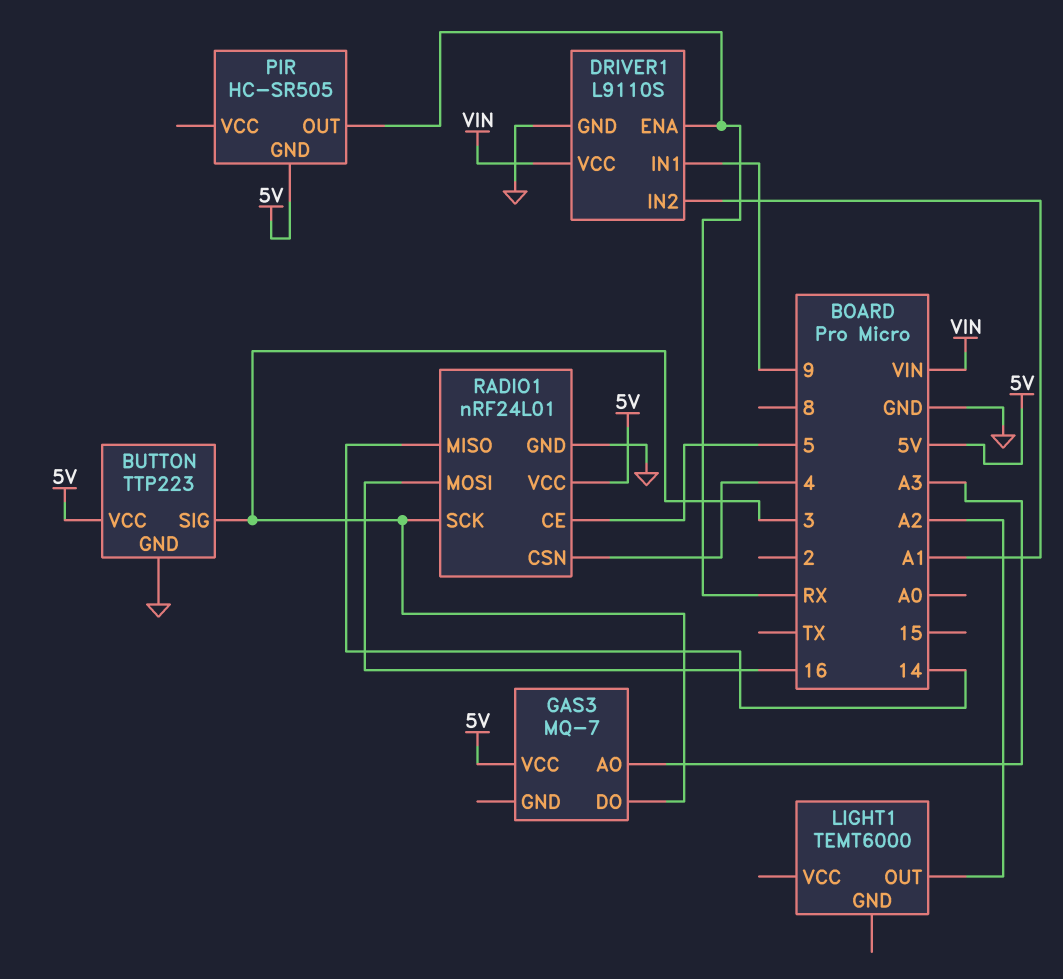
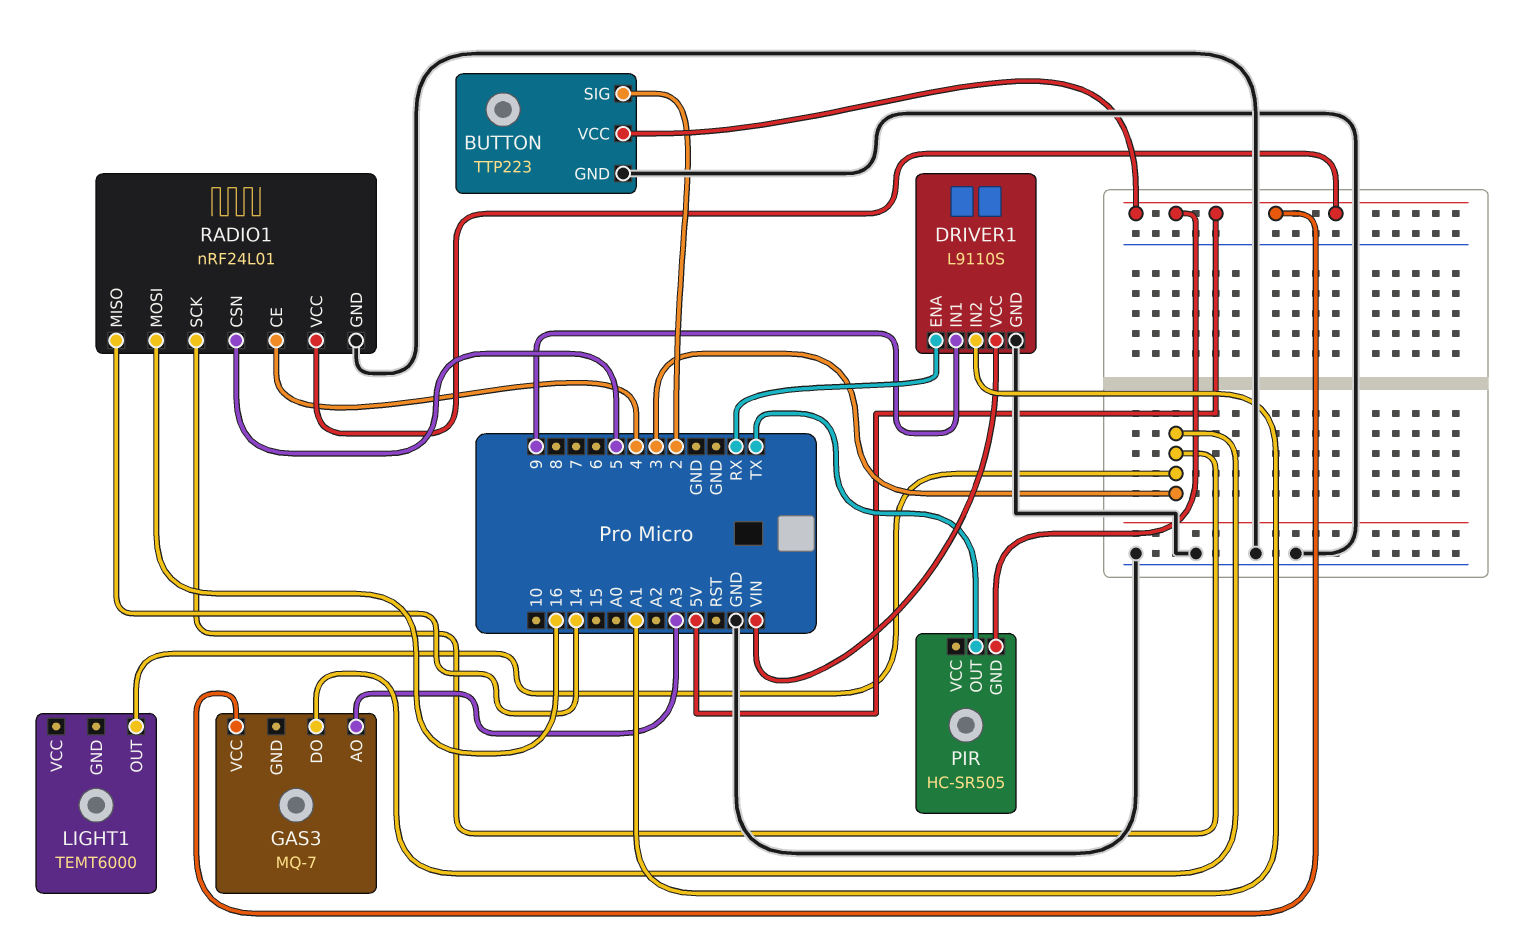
BUTTON pin SIG: 3 -> 2
LIGHT1 pin OUT: A2 -> 3
PIR pin OUT: RX -> TX
RADIO1 pin CE: 5 -> 4
RADIO1 pin CSN: 4 -> 5

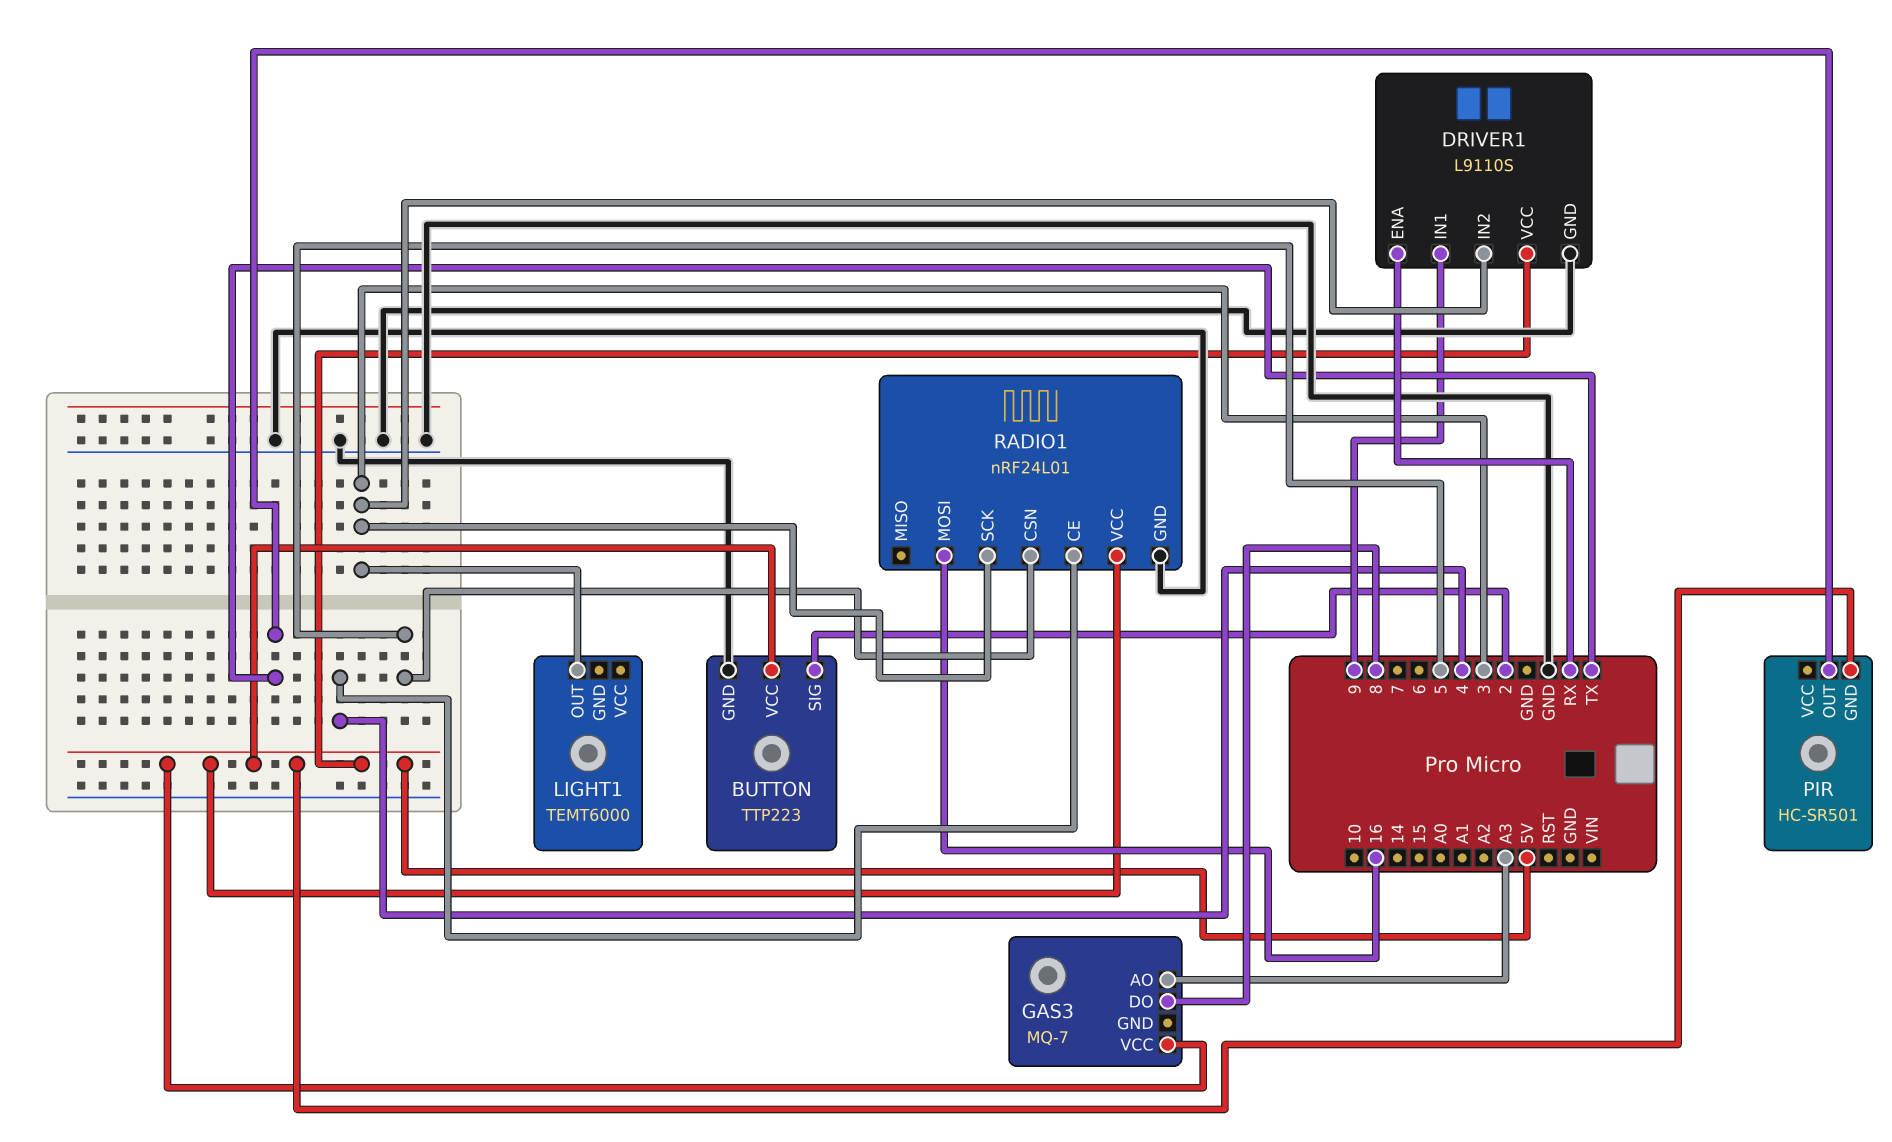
DRIVER1 pin IN2: A1 -> 3
DRIVER1 pin VCC: VIN -> 5V
GAS3 pin DO: 3 -> 8
PIR: HC-SR505 -> HC-SR501
RADIO1 pin MISO: 14 -> none

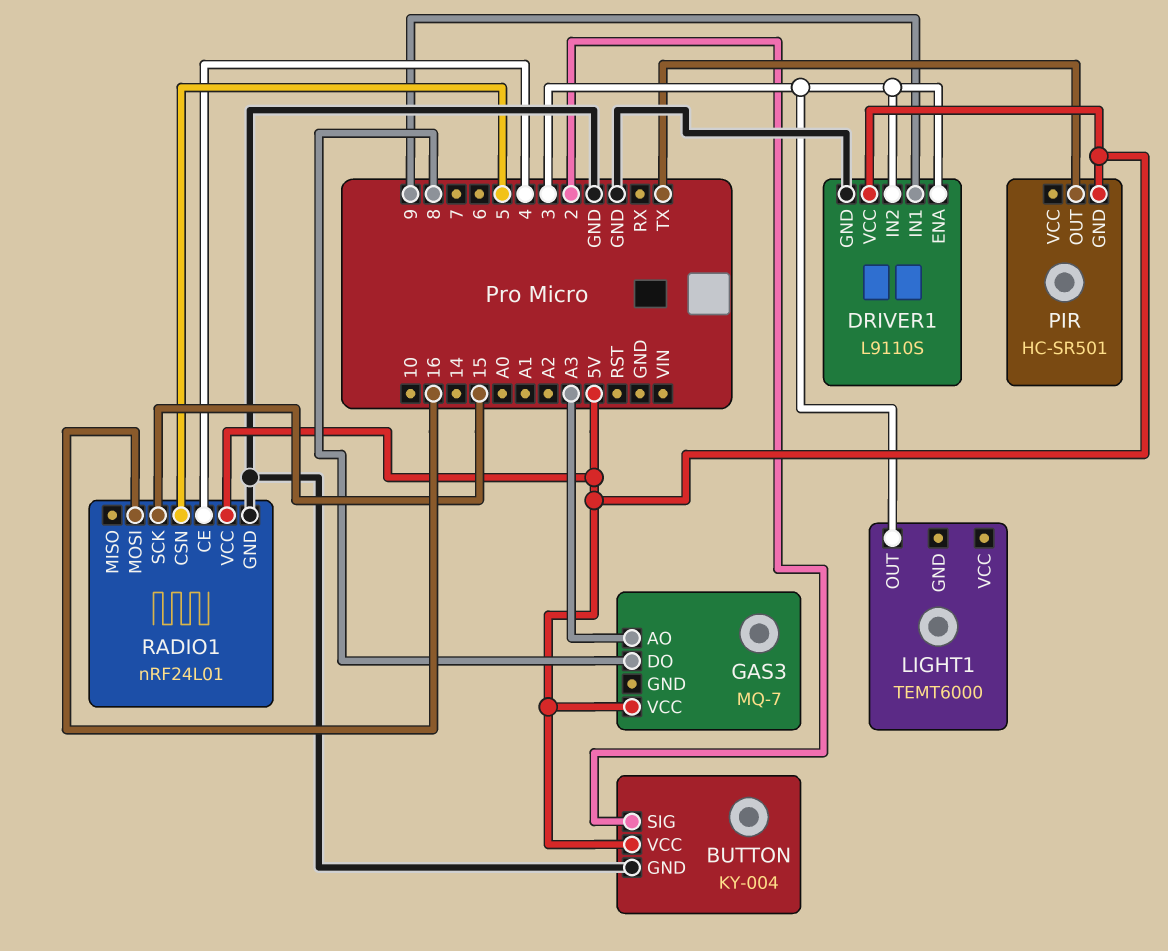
BUTTON: TTP223 -> KY-004
DRIVER1 pin ENA: RX -> 3
RADIO1 pin SCK: 3 -> 15

